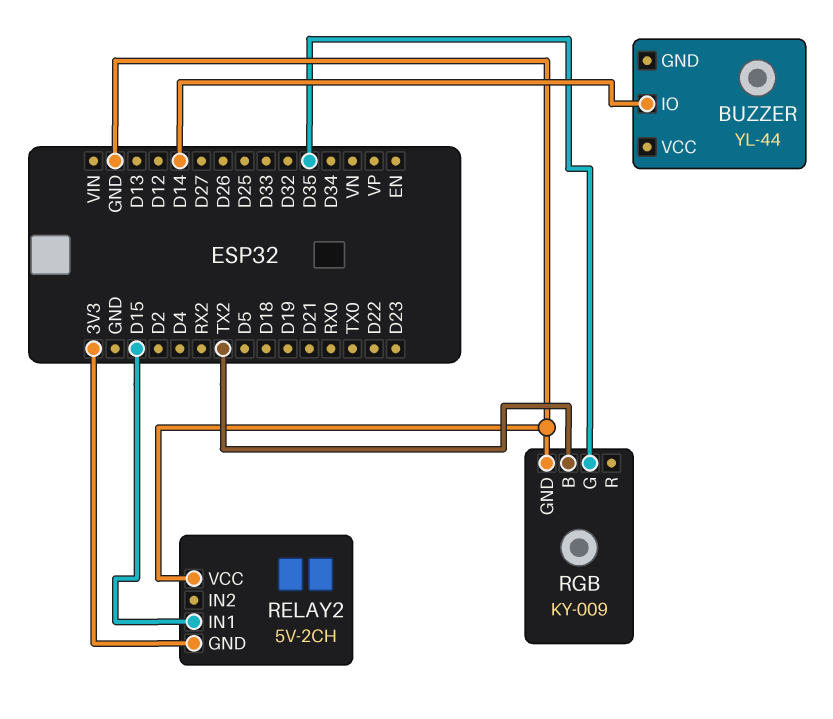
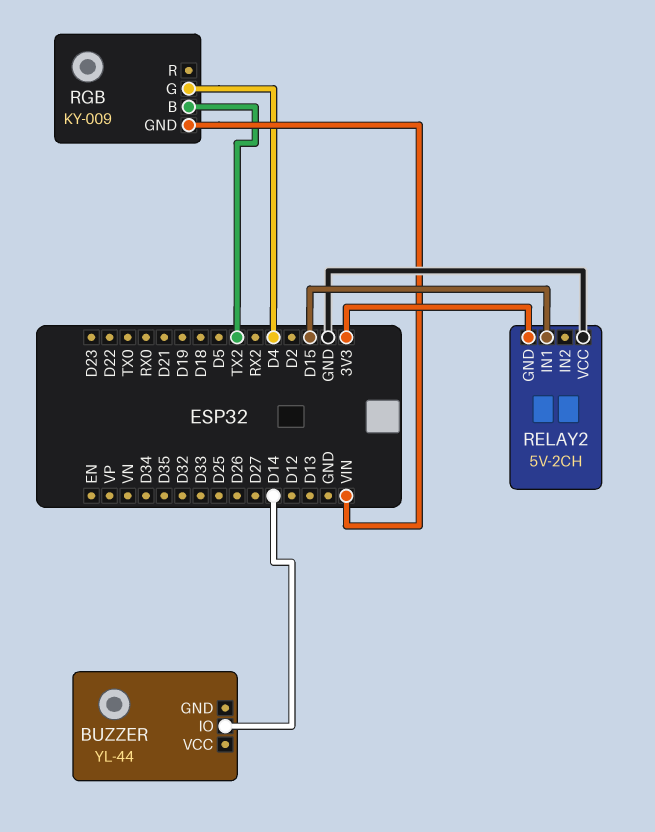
RGB pin G: D35 -> D4
RGB pin GND: GND -> VIN

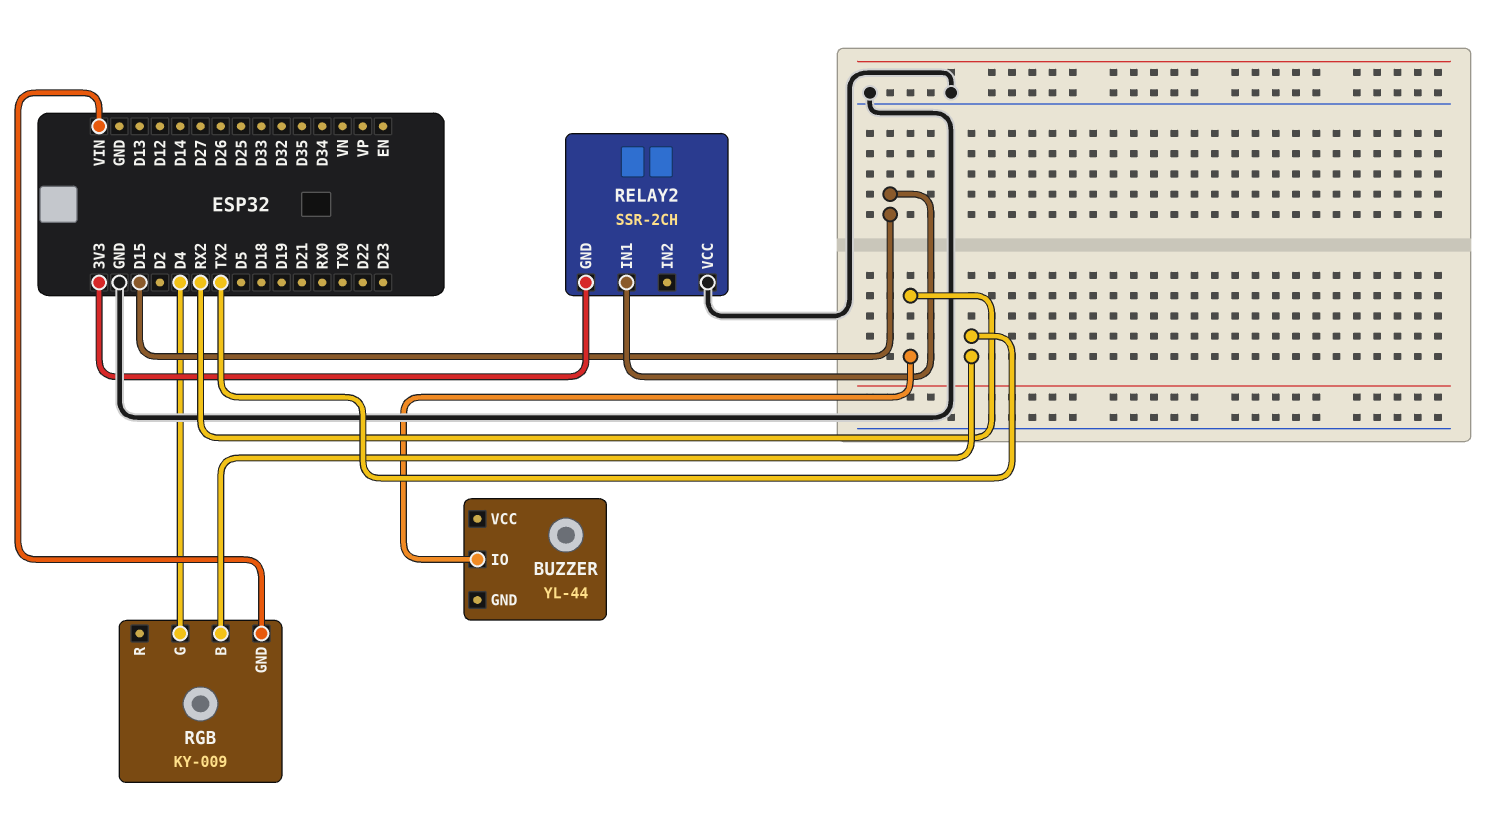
BUZZER pin IO: D14 -> RX2
RELAY2: 5V-2CH -> SSR-2CH

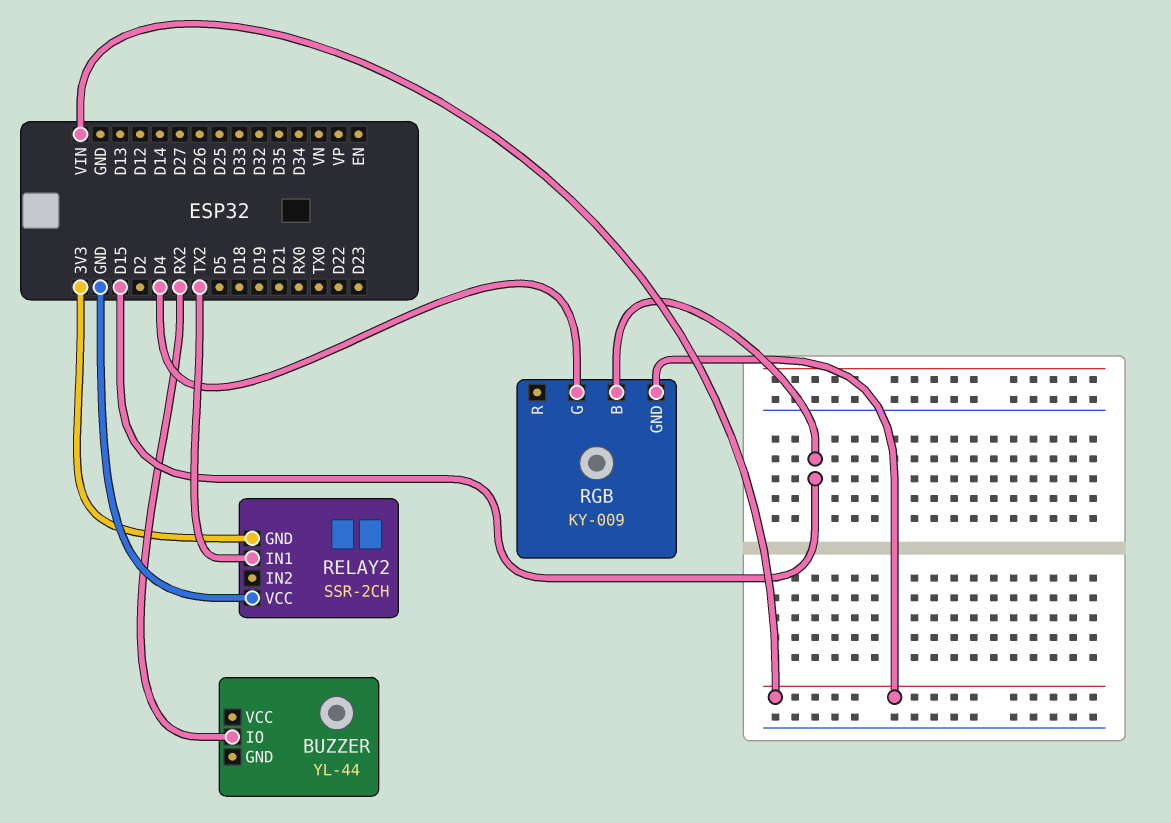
RELAY2 pin IN1: D15 -> TX2
RGB pin B: TX2 -> D15

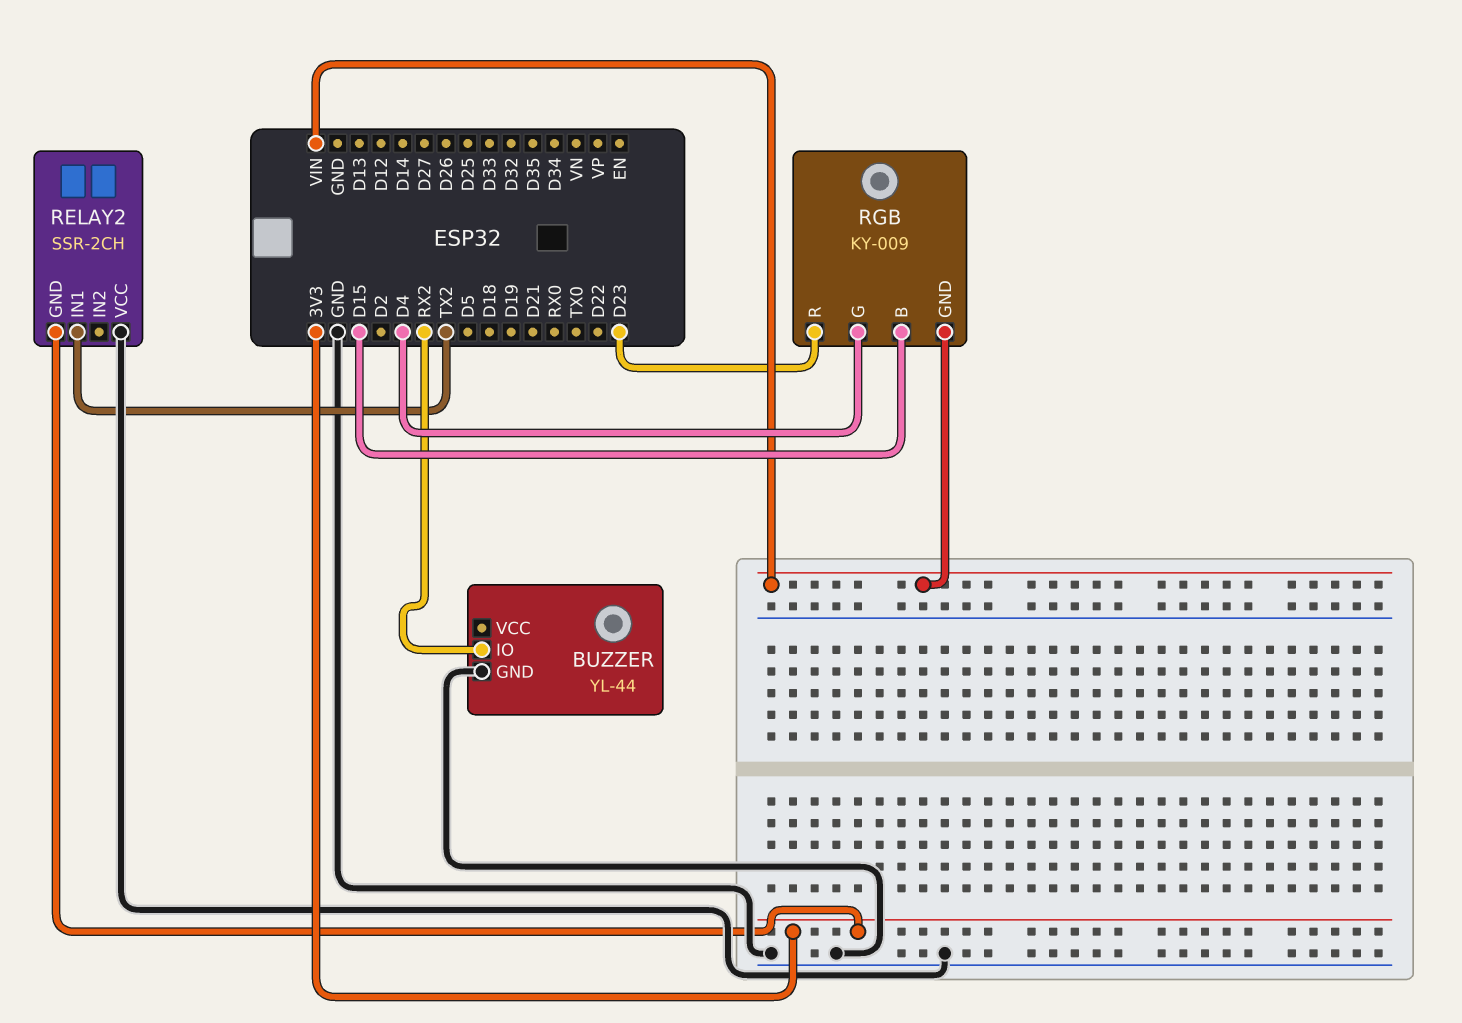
BUZZER pin GND: none -> GND
RGB pin R: none -> D23

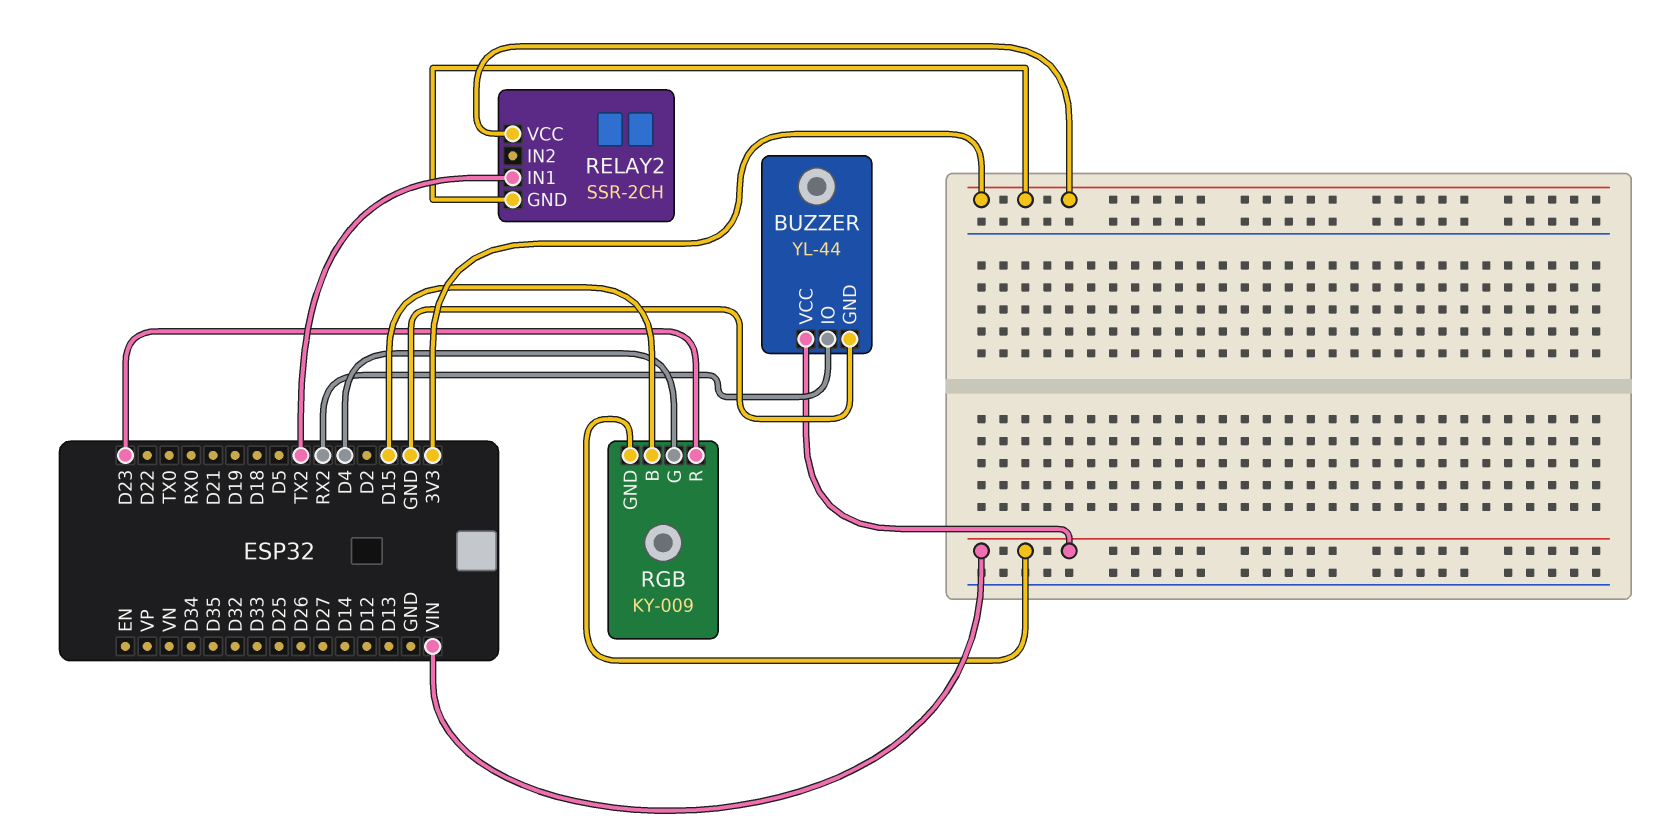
BUZZER pin VCC: none -> VIN
RELAY2 pin VCC: GND -> 3V3

